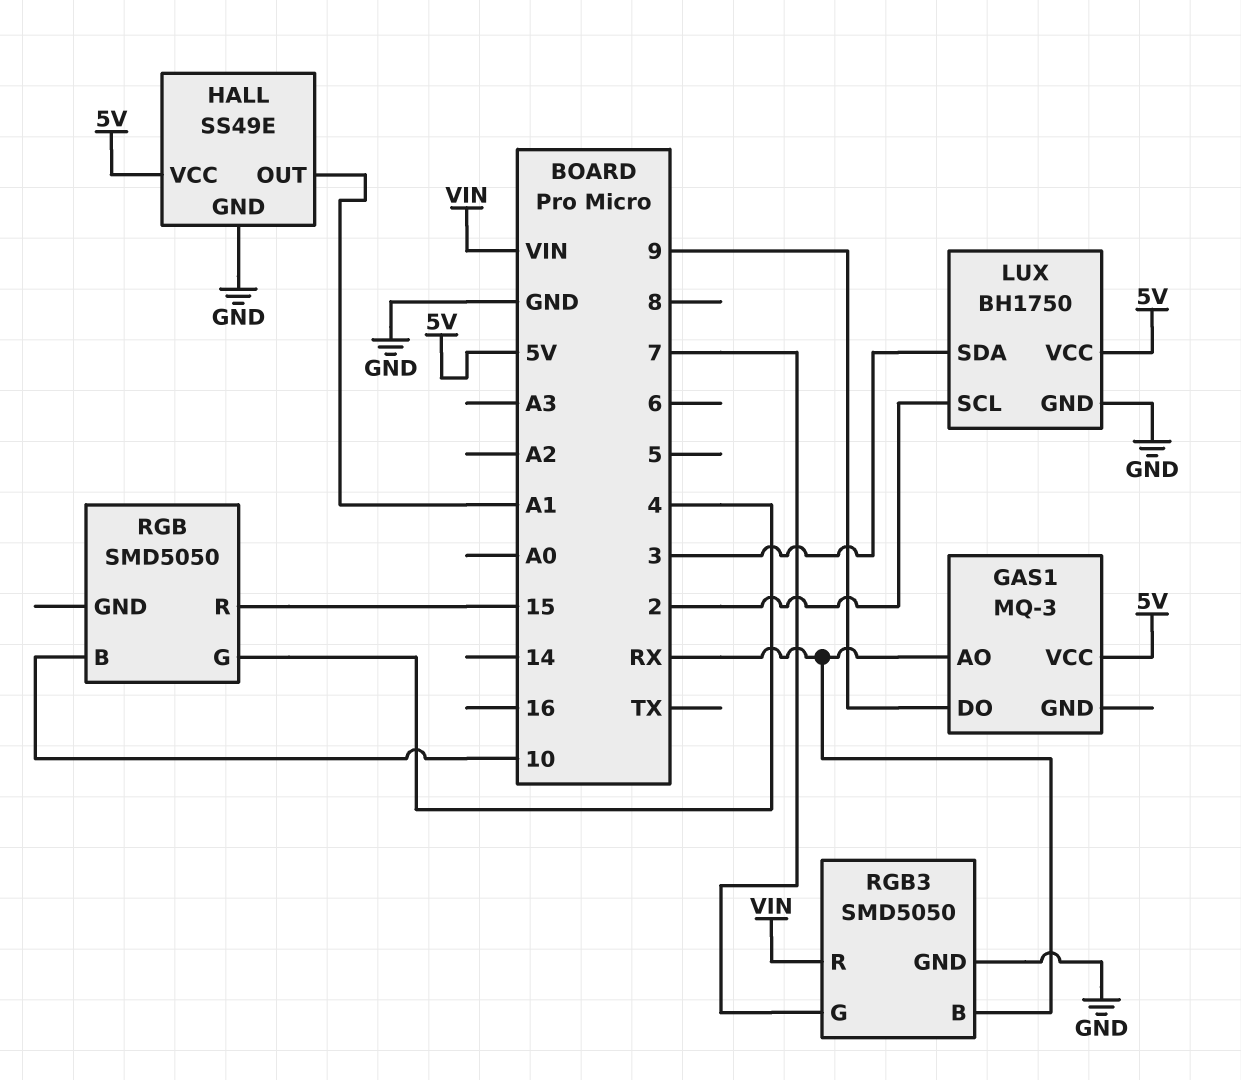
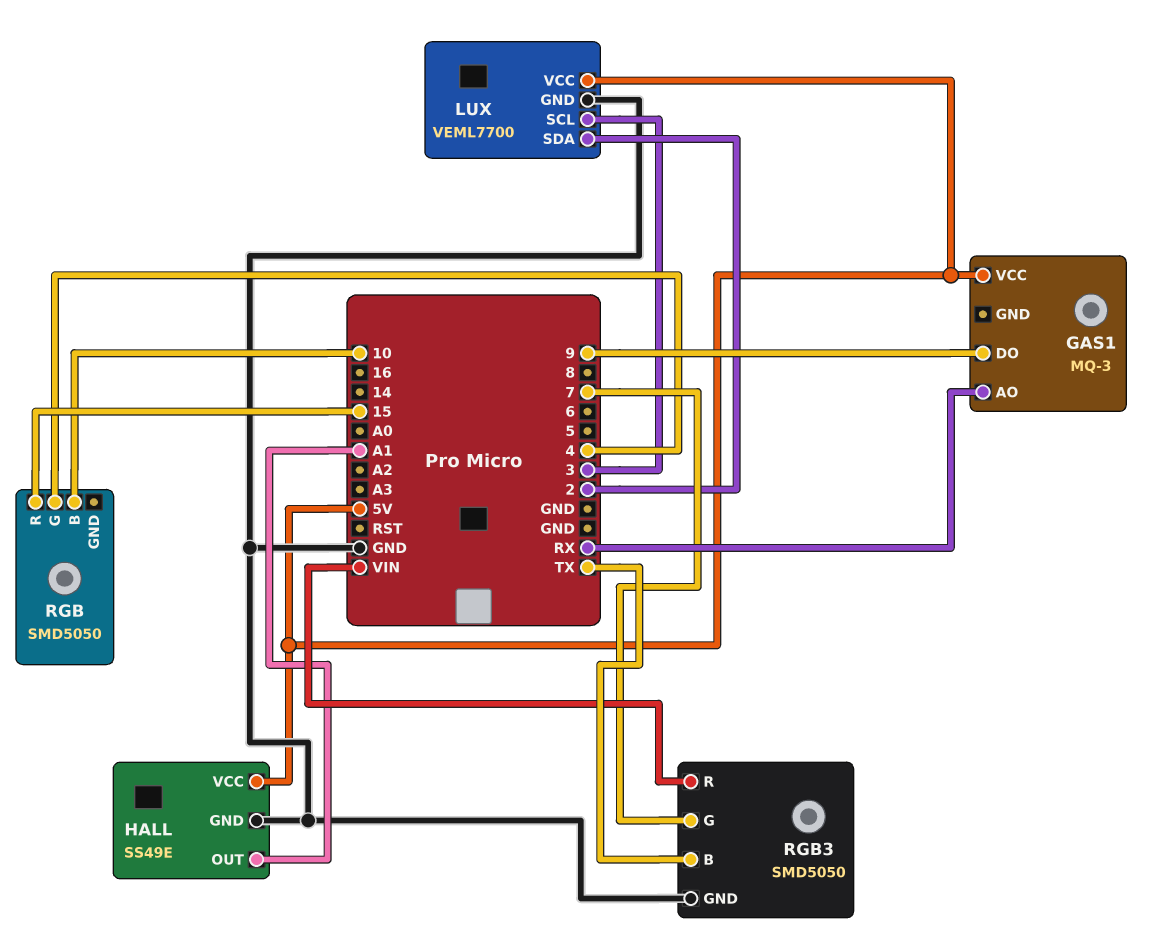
LUX: BH1750 -> VEML7700
LUX pin SCL: 2 -> 3
LUX pin SDA: 3 -> 2
RGB3 pin B: RX -> TX

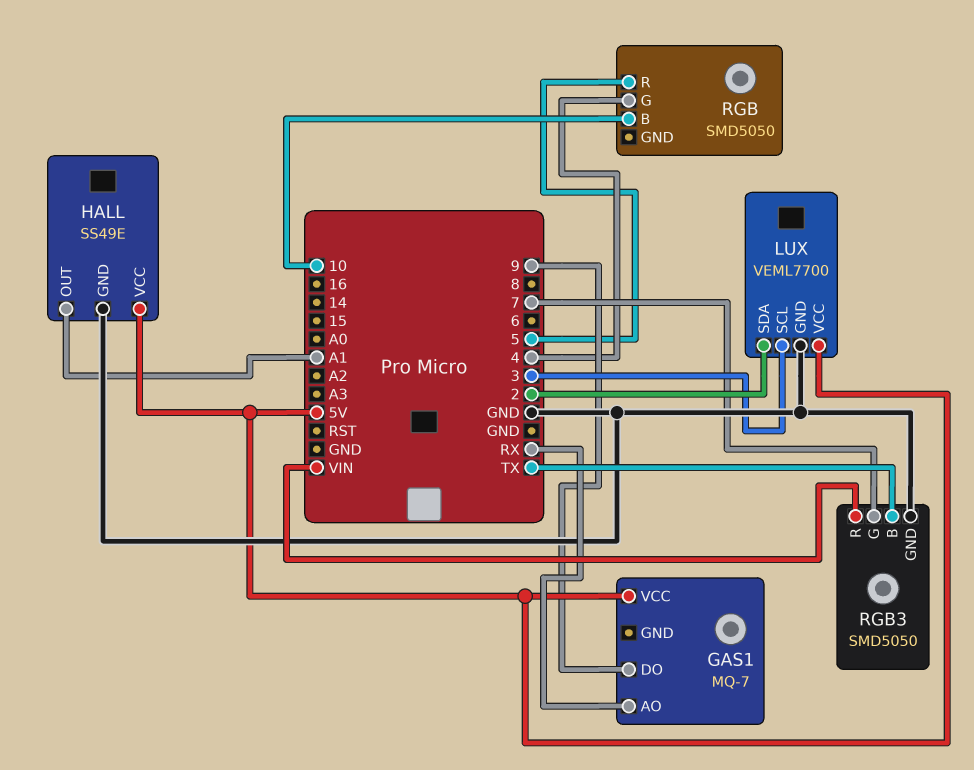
GAS1: MQ-3 -> MQ-7
RGB pin R: 15 -> 5

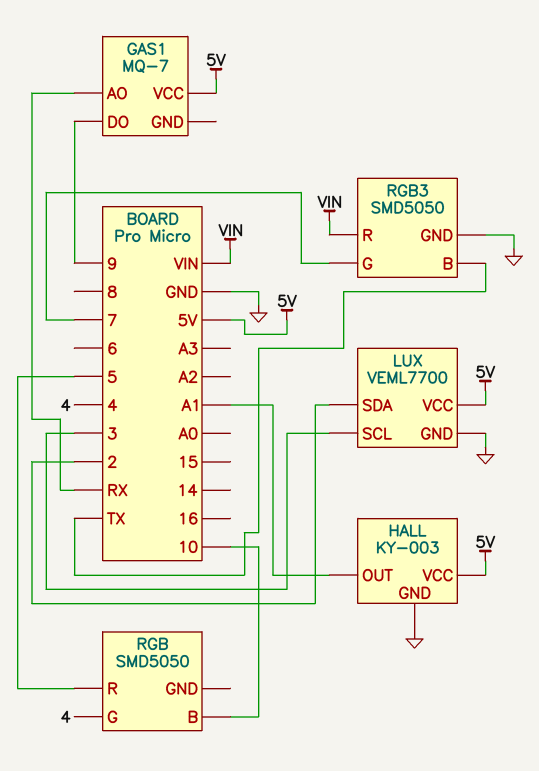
HALL: SS49E -> KY-003

